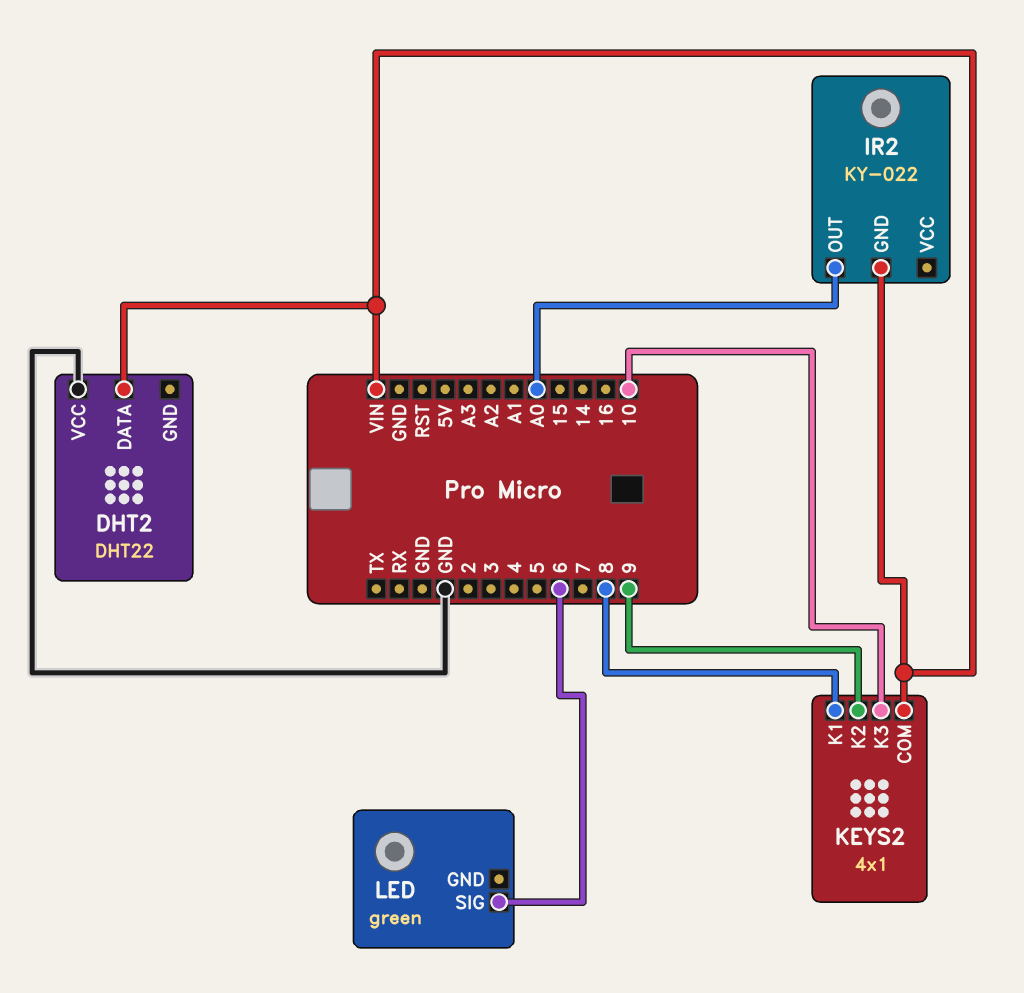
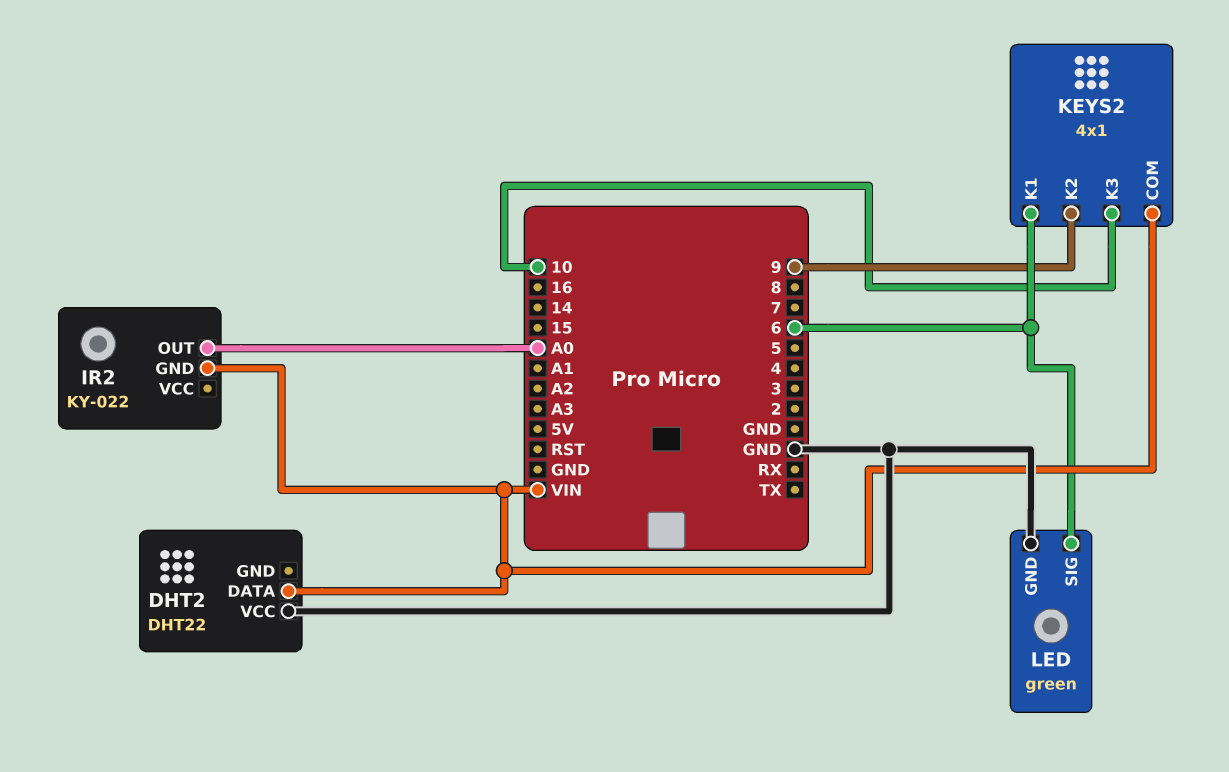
KEYS2 pin K1: 8 -> 6
LED pin GND: none -> GND

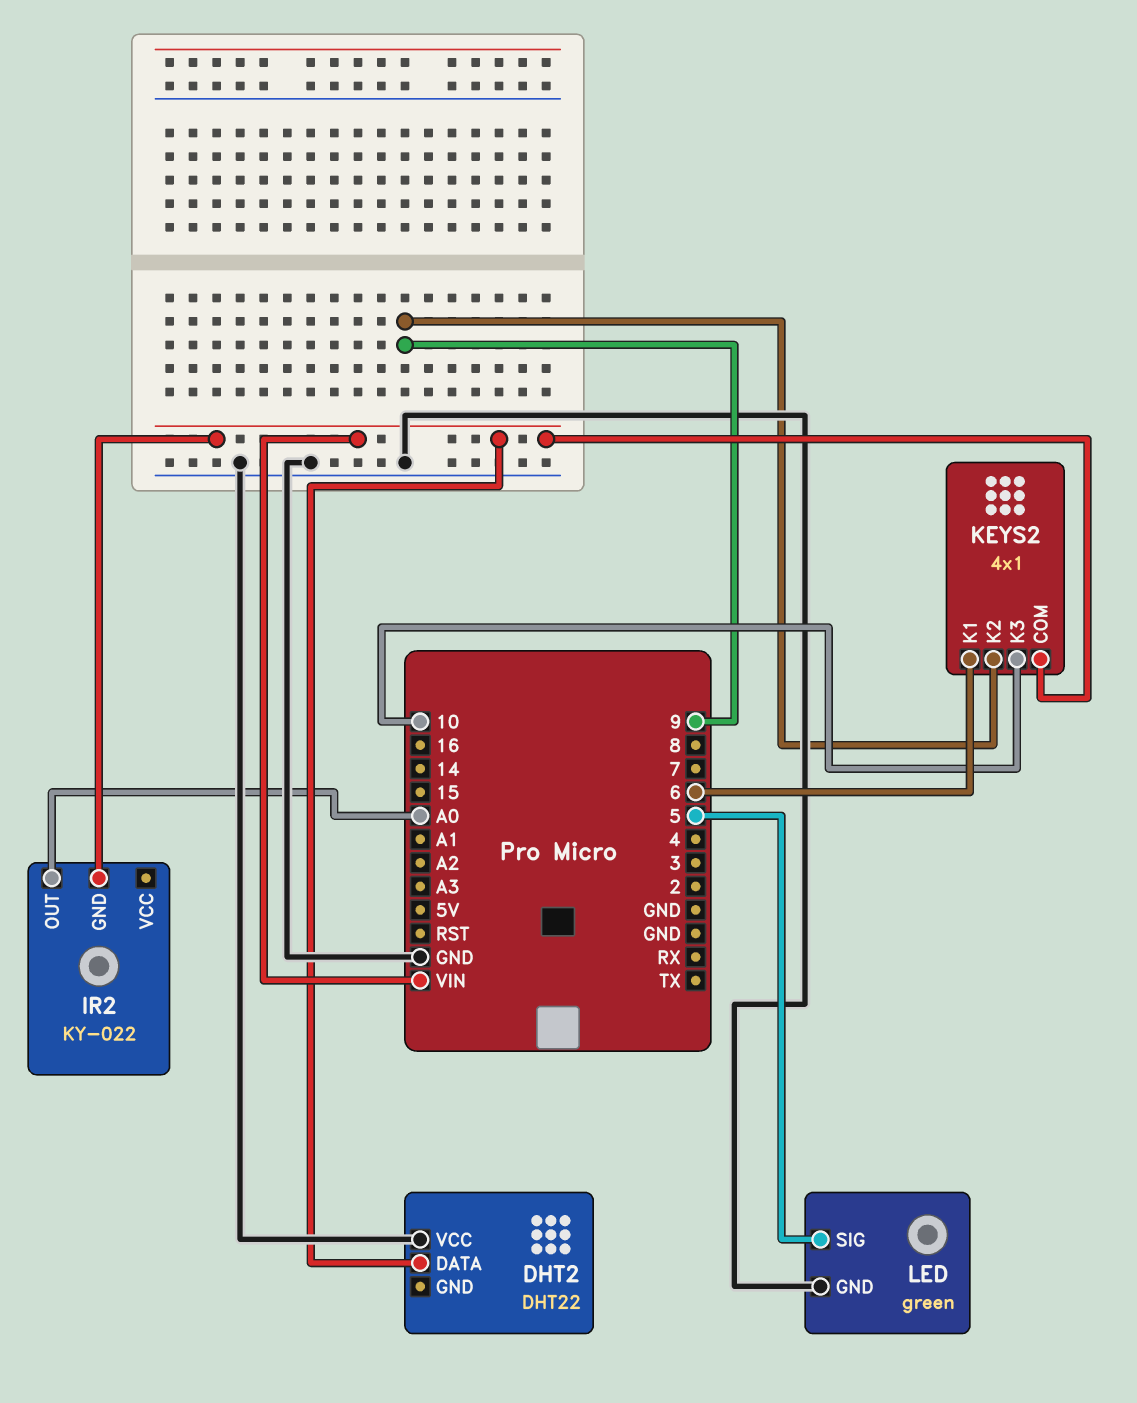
LED pin SIG: 6 -> 5

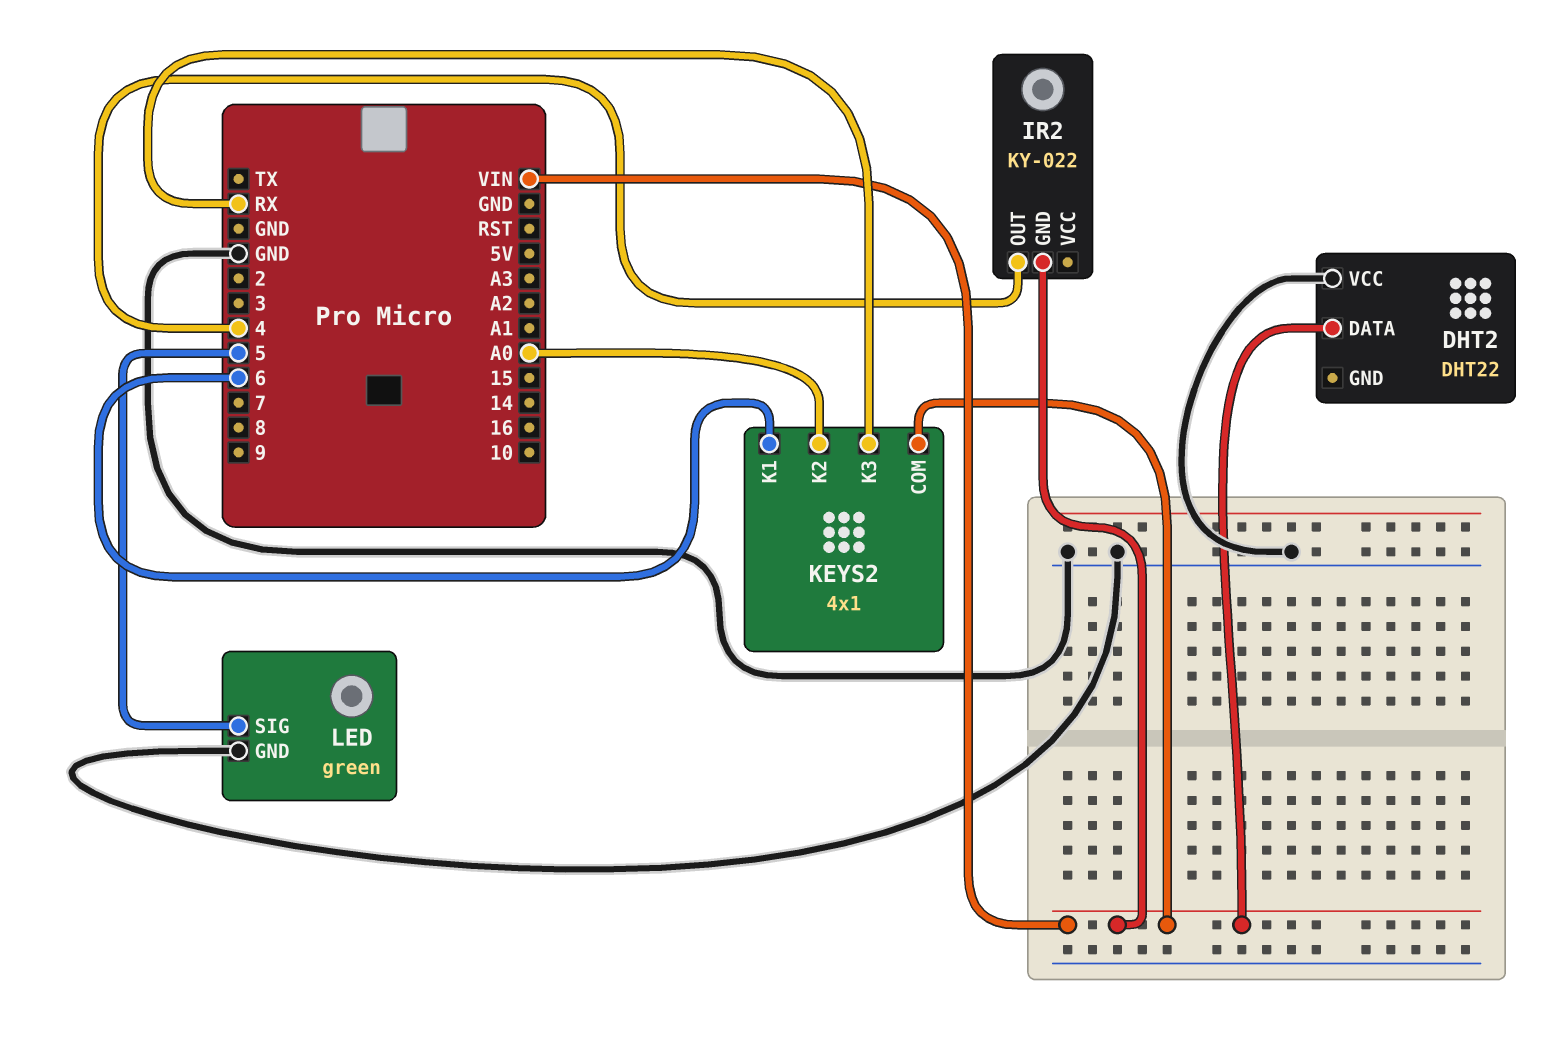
IR2 pin OUT: A0 -> 4
KEYS2 pin K2: 9 -> A0
KEYS2 pin K3: 10 -> RX

